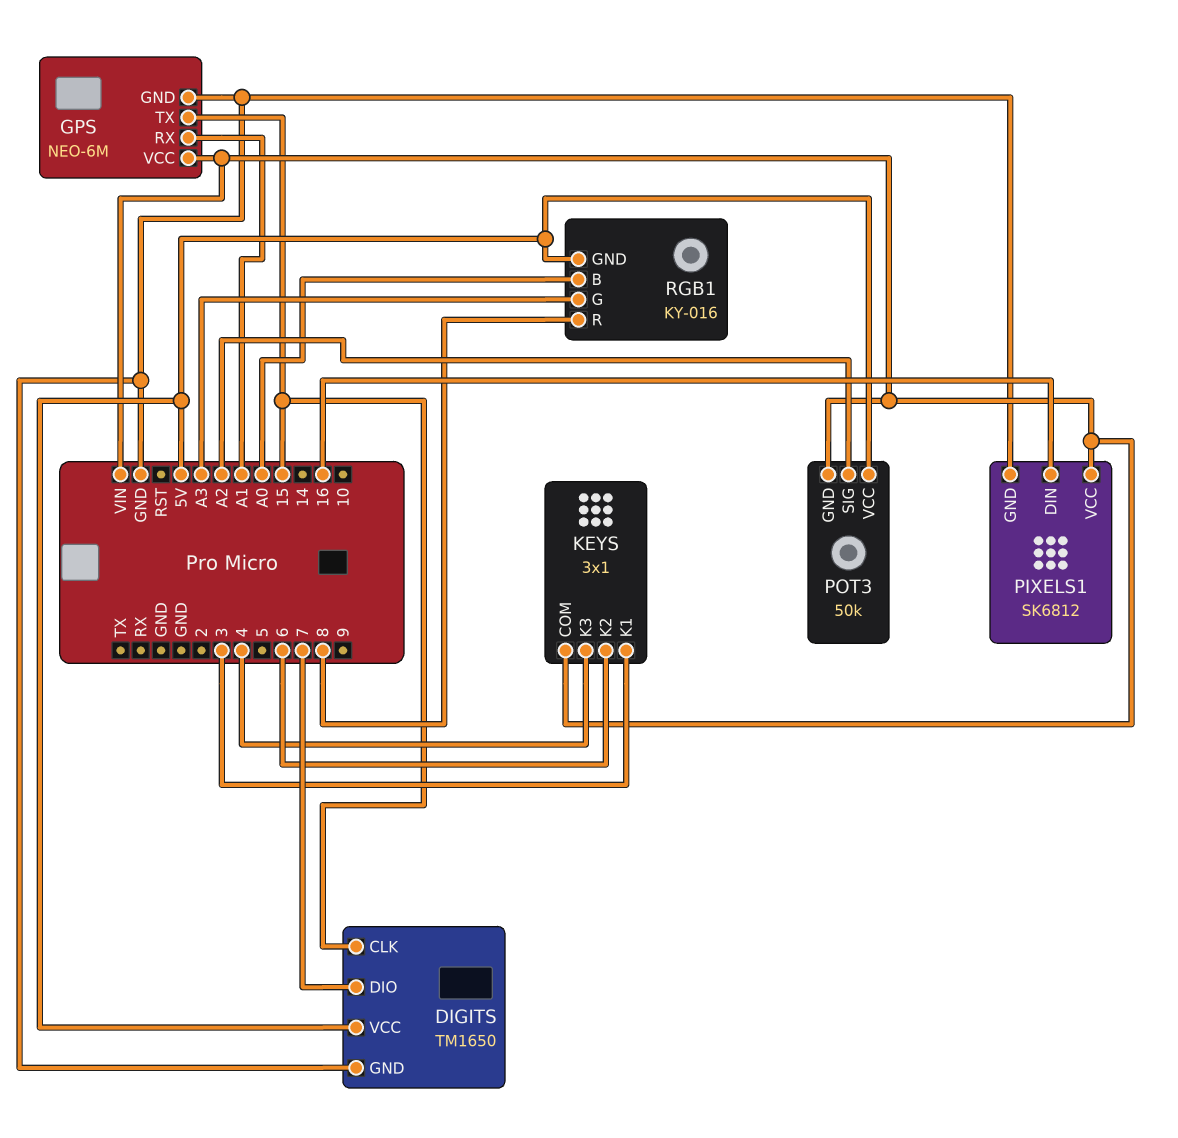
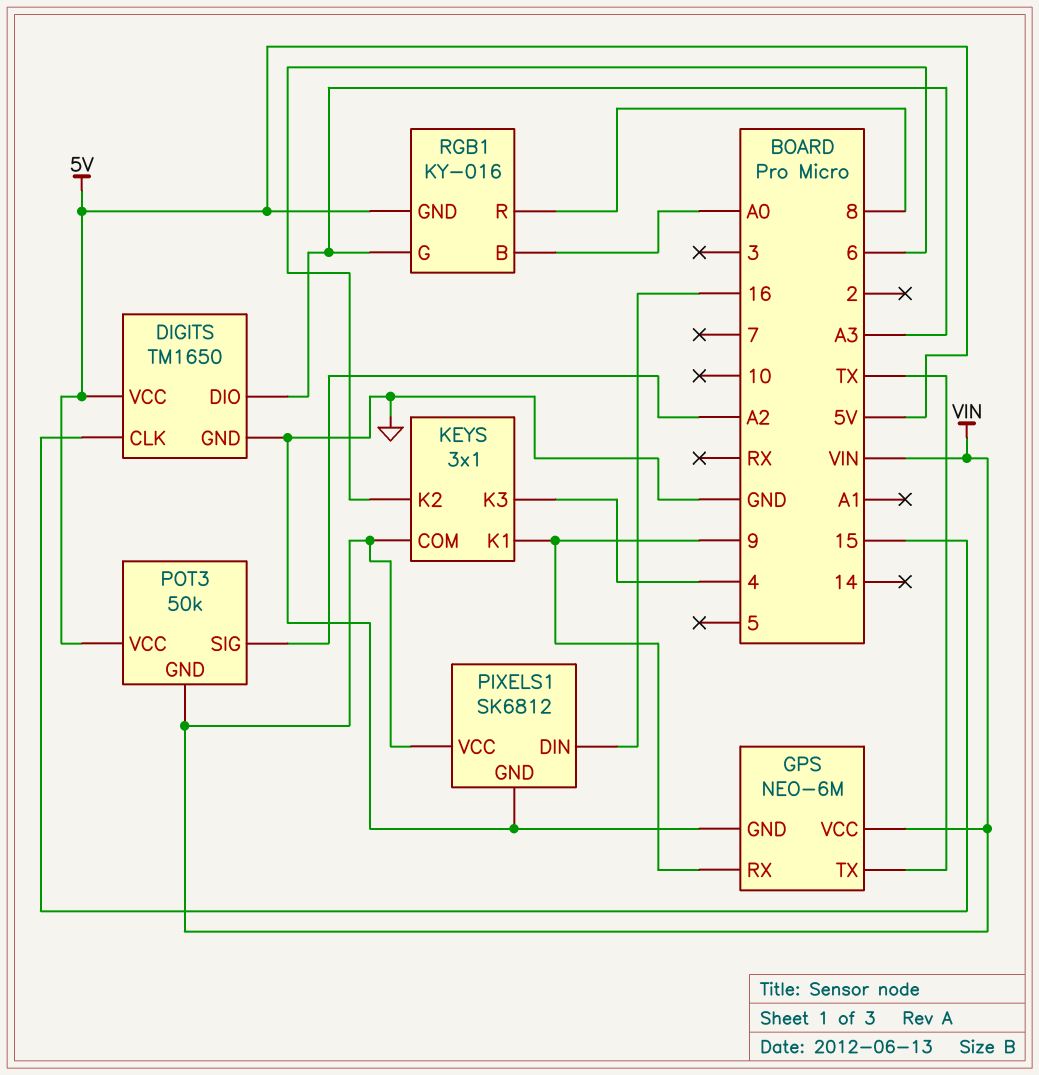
DIGITS pin DIO: 7 -> A3
GPS pin RX: A1 -> 9
GPS pin TX: 15 -> TX
KEYS pin K1: 3 -> 9

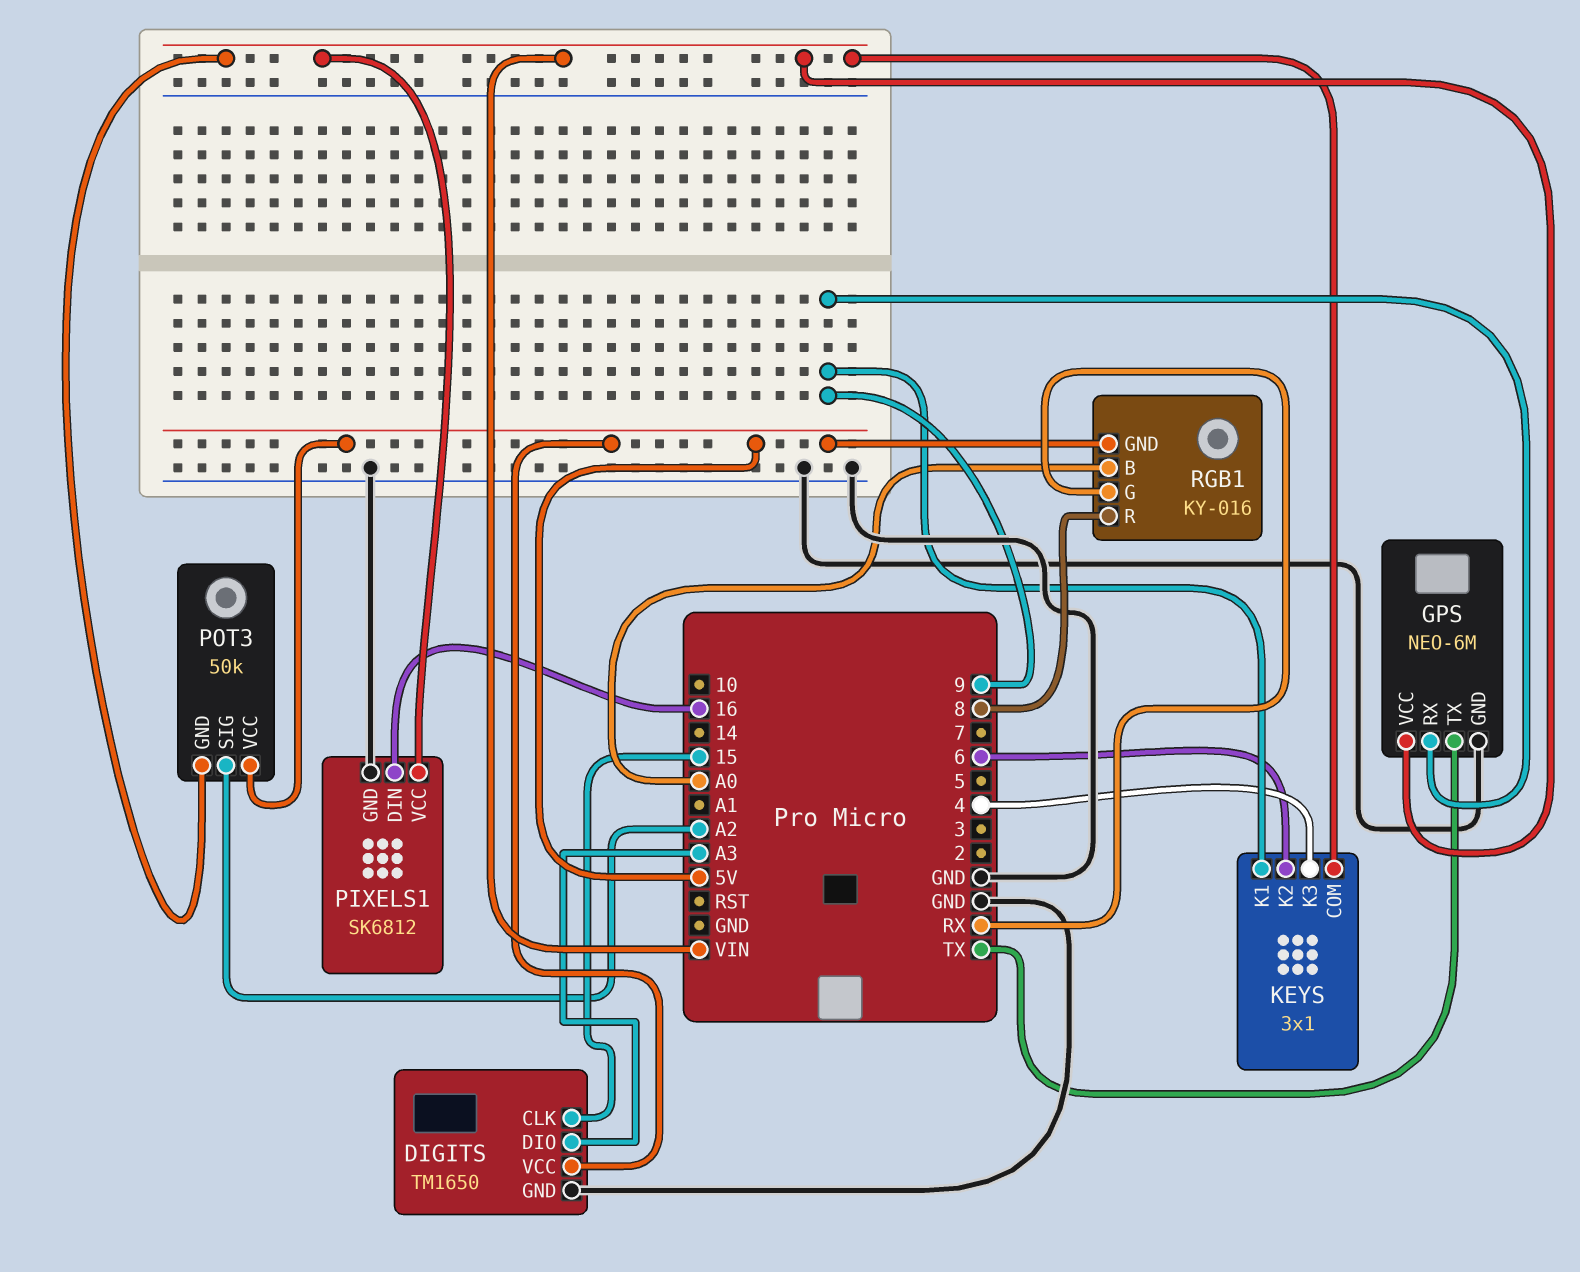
RGB1 pin G: A3 -> RX

